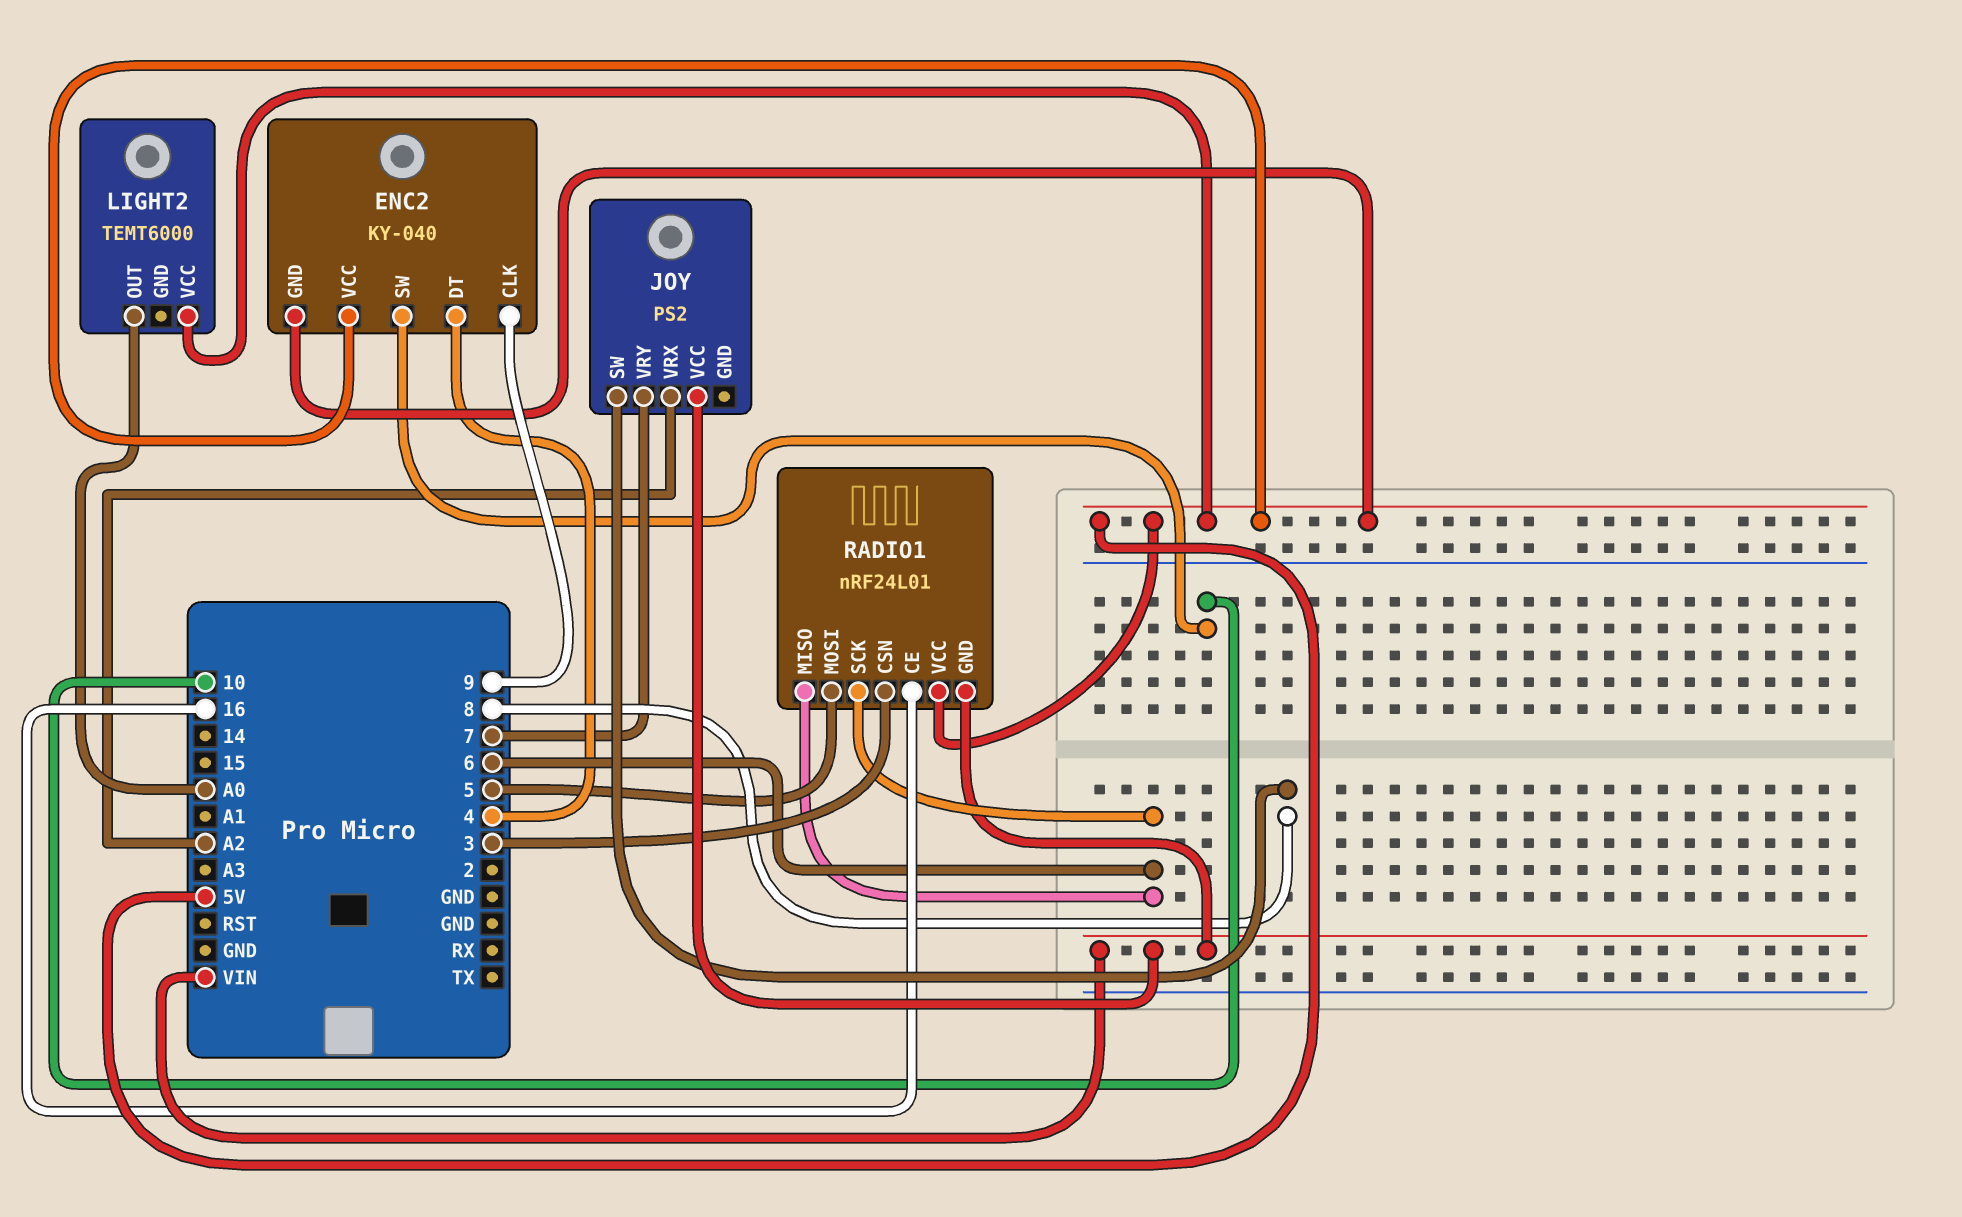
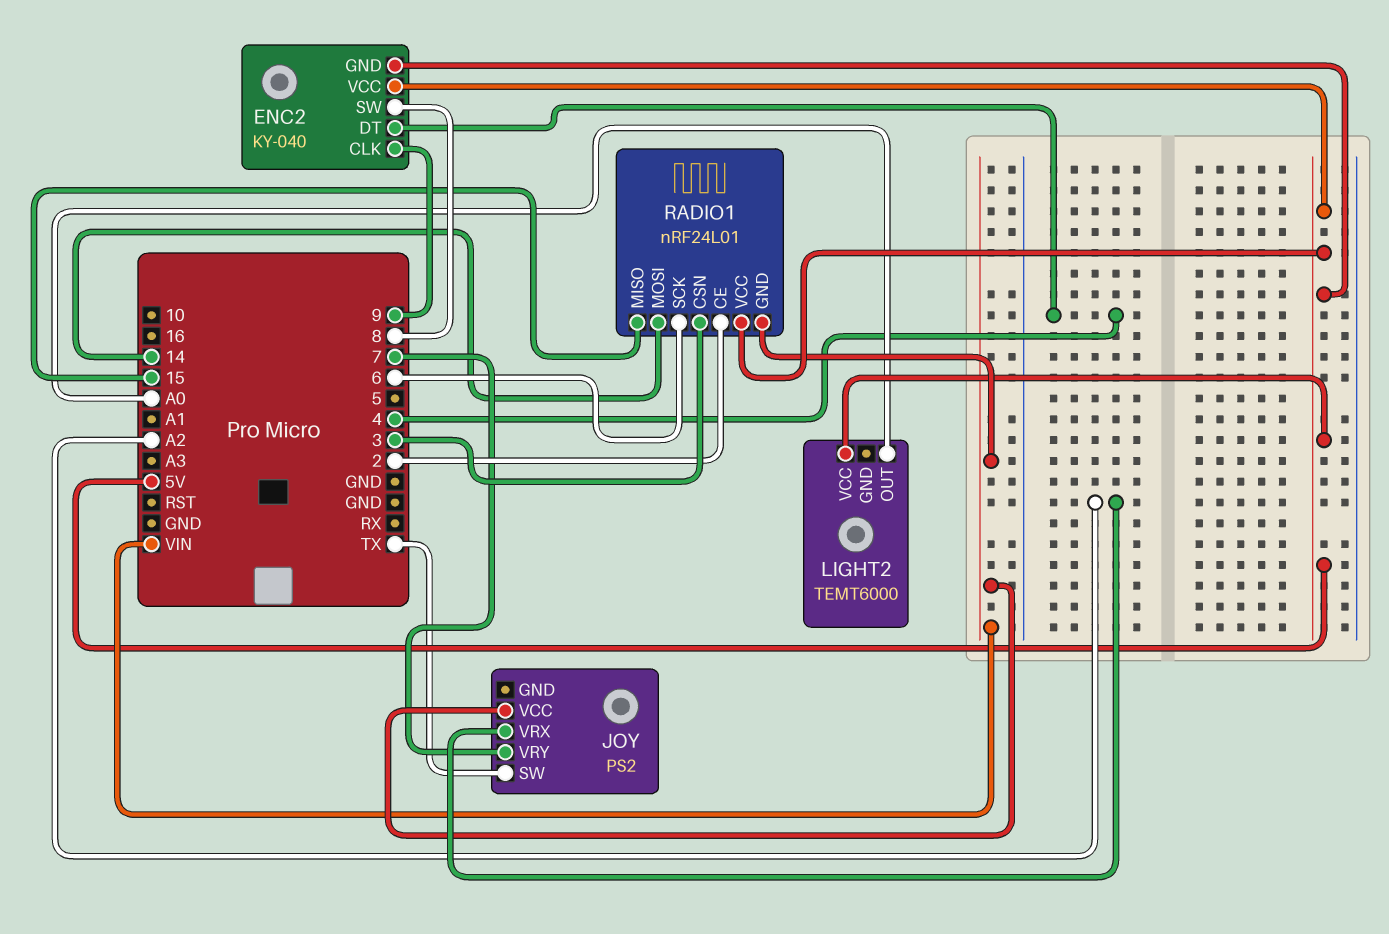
ENC2 pin SW: 10 -> 8
JOY pin SW: 8 -> TX
RADIO1 pin CE: 16 -> 2
RADIO1 pin MISO: 6 -> 15
RADIO1 pin MOSI: 5 -> 14

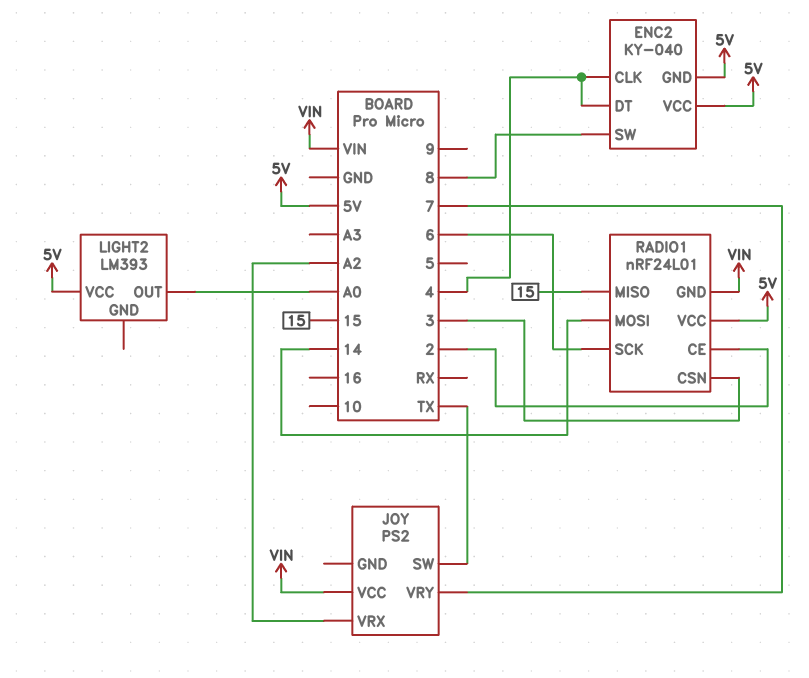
ENC2 pin CLK: 9 -> 4
LIGHT2: TEMT6000 -> LM393

